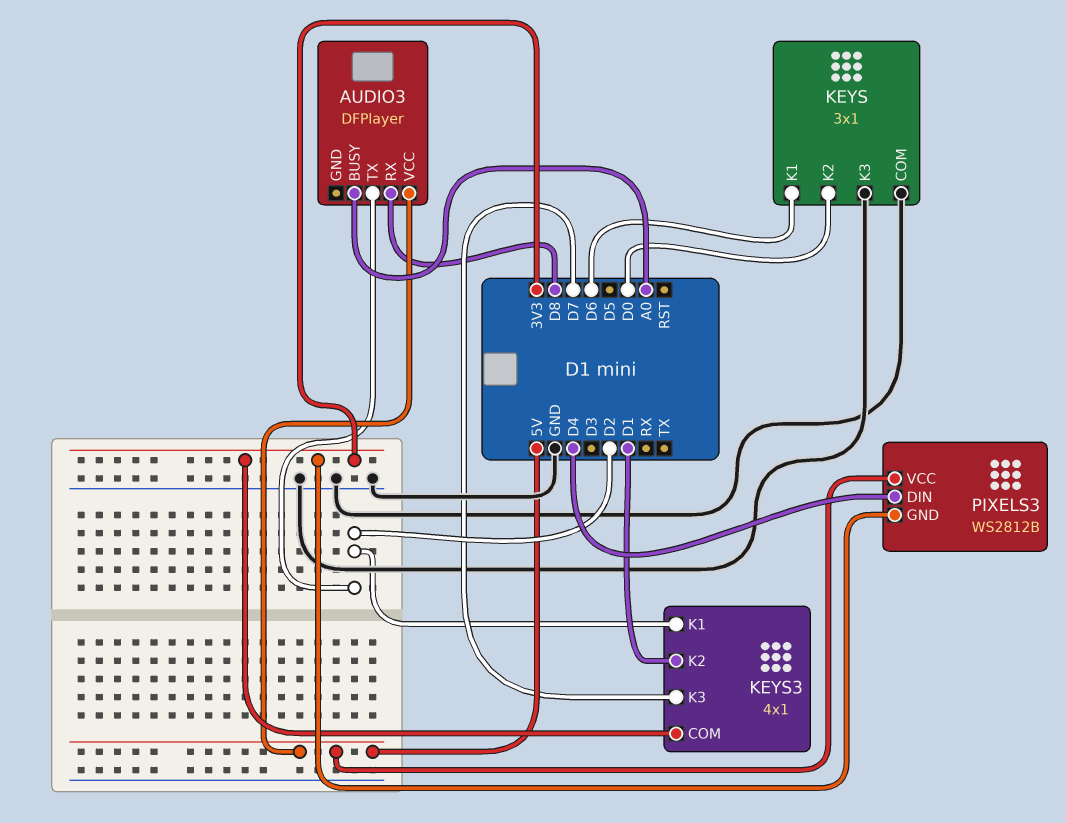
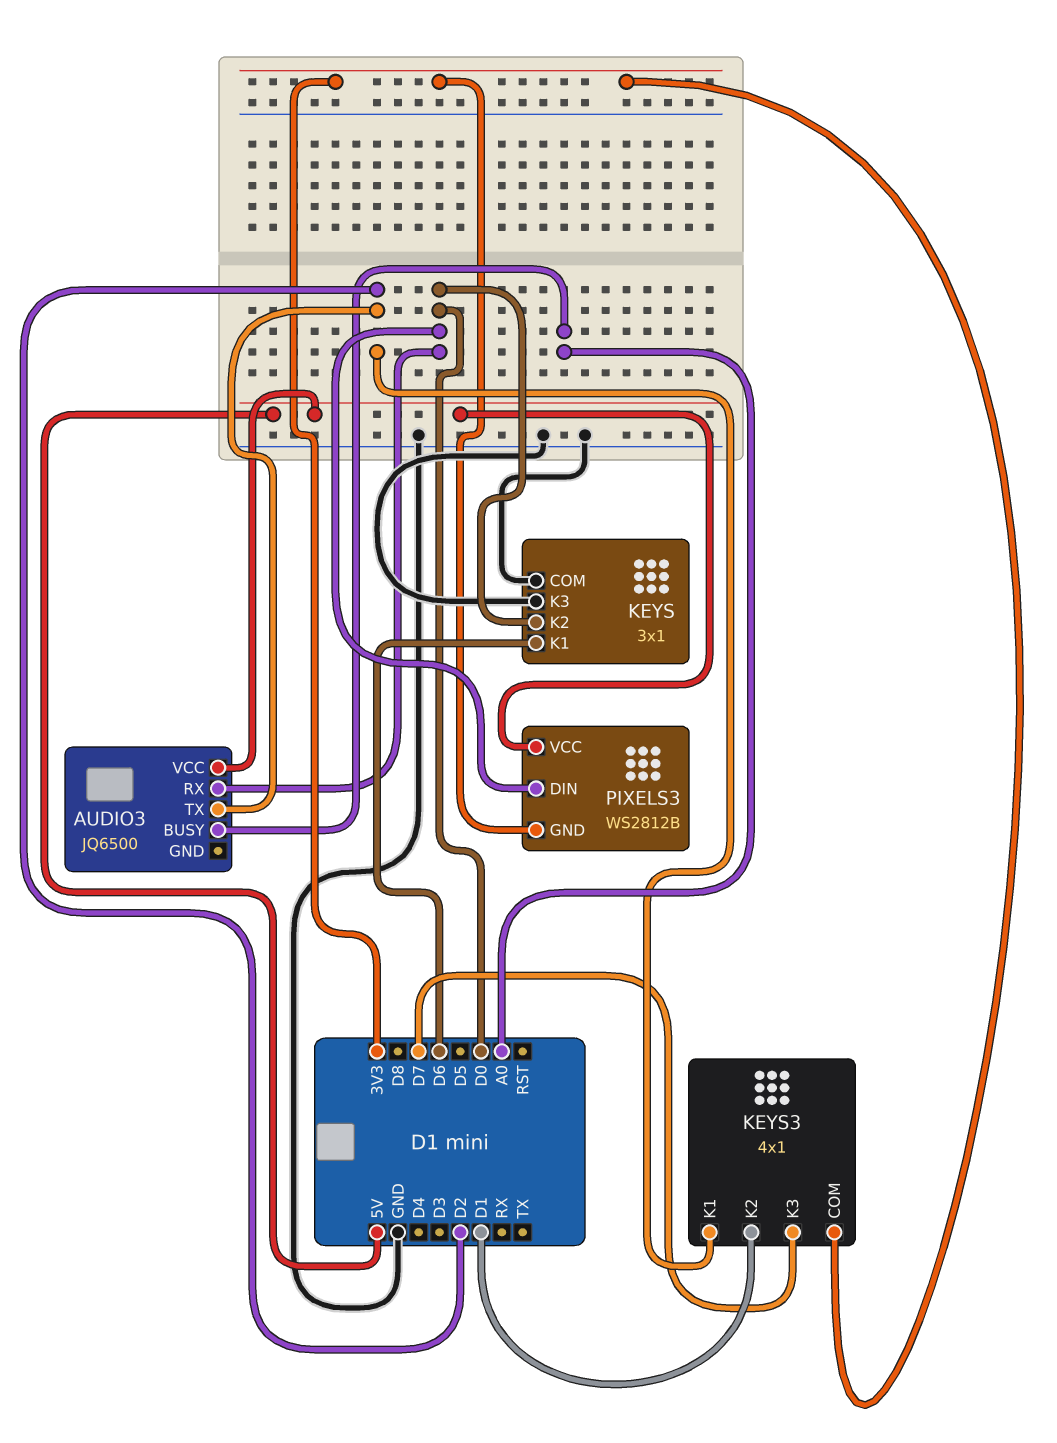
AUDIO3: DFPlayer -> JQ6500
AUDIO3 pin RX: D8 -> D0
PIXELS3 pin DIN: D4 -> D0

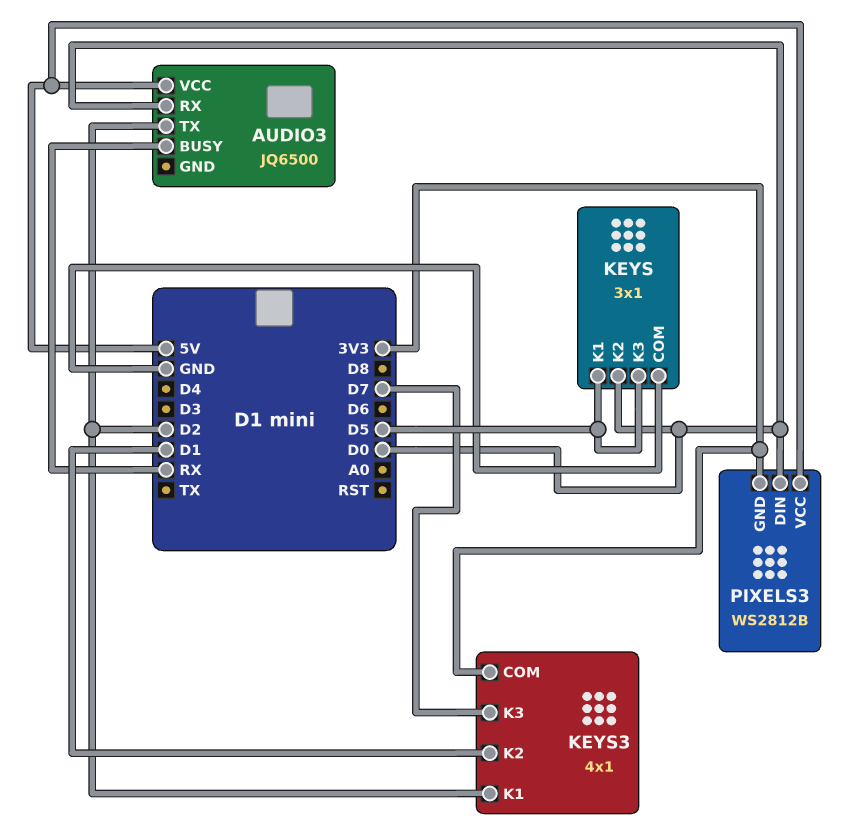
AUDIO3 pin BUSY: A0 -> RX
KEYS pin K1: D6 -> D5
KEYS pin K3: GND -> D5

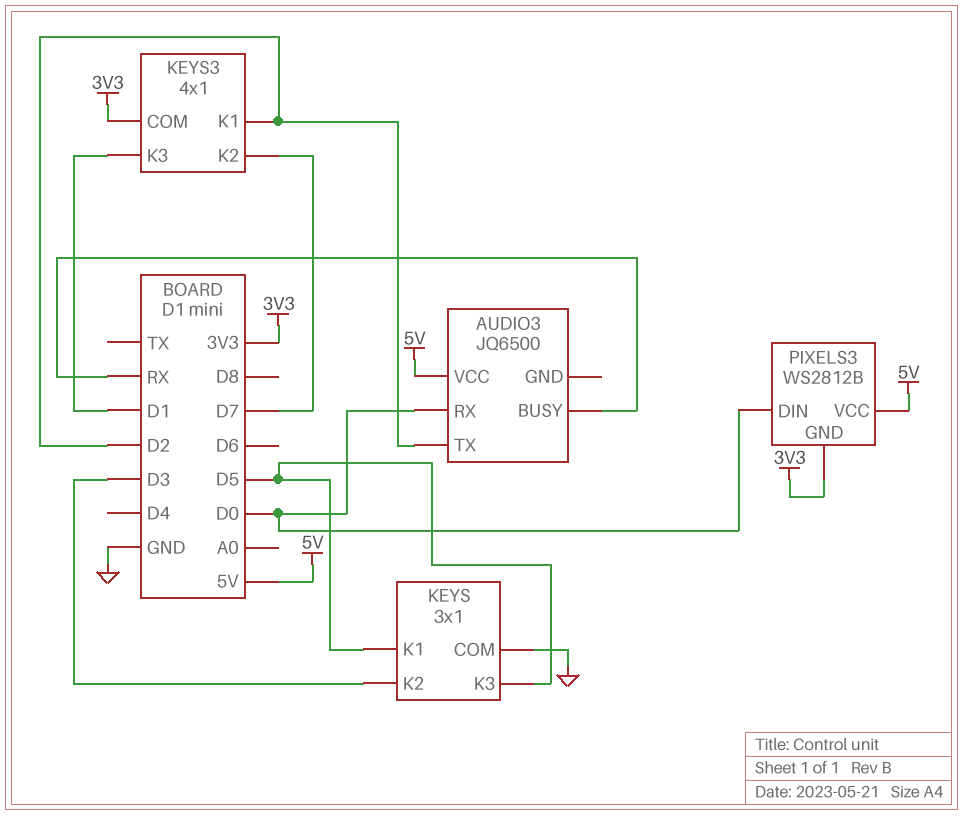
KEYS pin K2: D0 -> D3
KEYS3 pin K2: D1 -> D7
KEYS3 pin K3: D7 -> D1

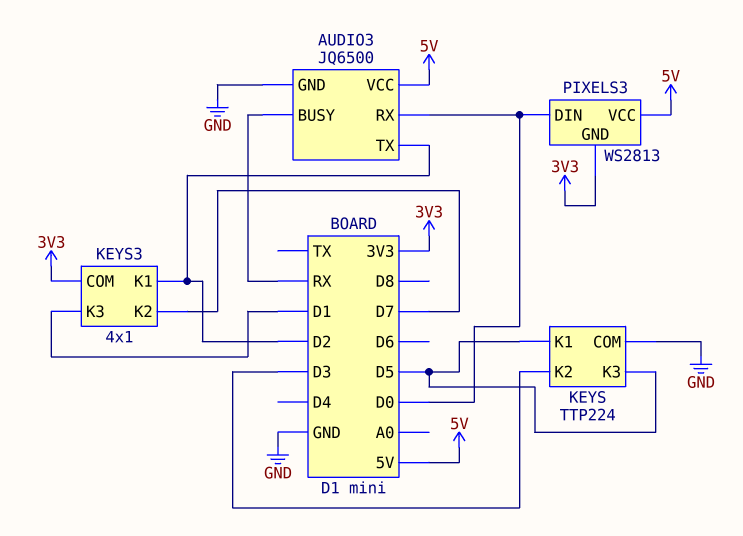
AUDIO3 pin GND: none -> GND
KEYS: 3x1 -> TTP224
PIXELS3: WS2812B -> WS2813

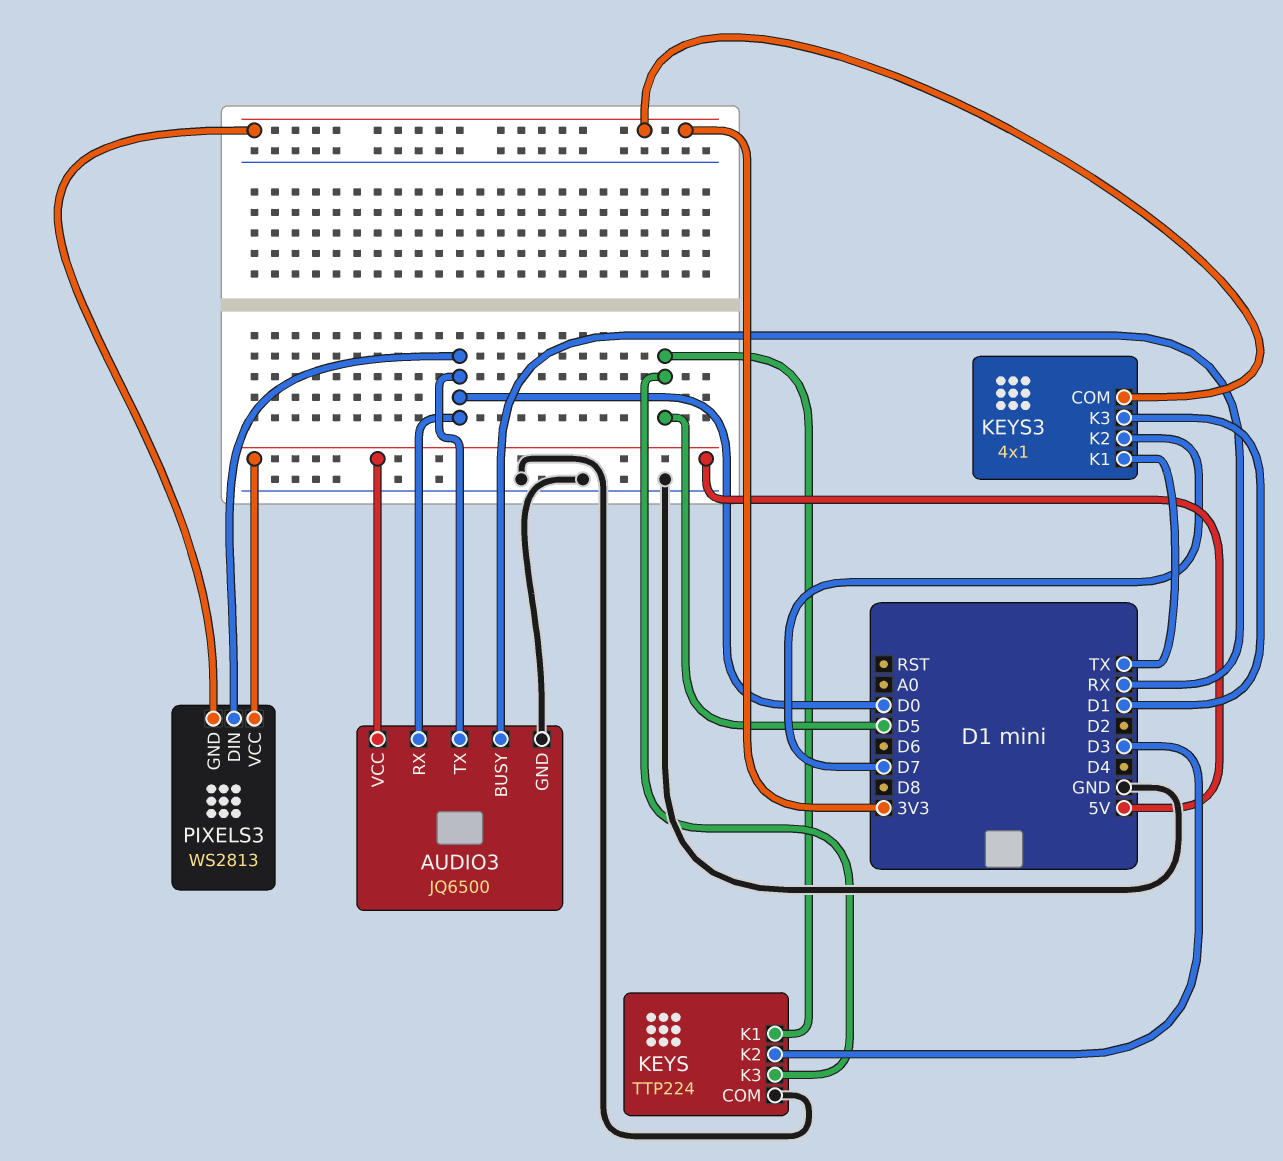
AUDIO3 pin TX: D2 -> D0
KEYS3 pin K1: D2 -> TX

